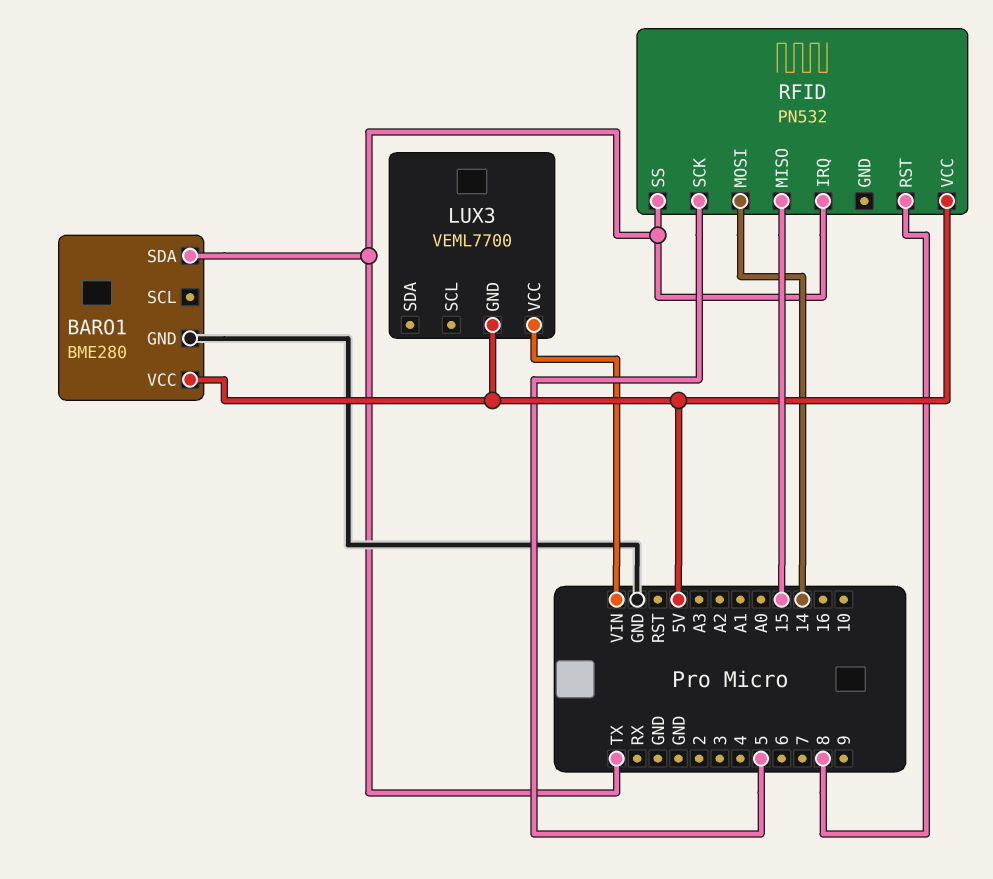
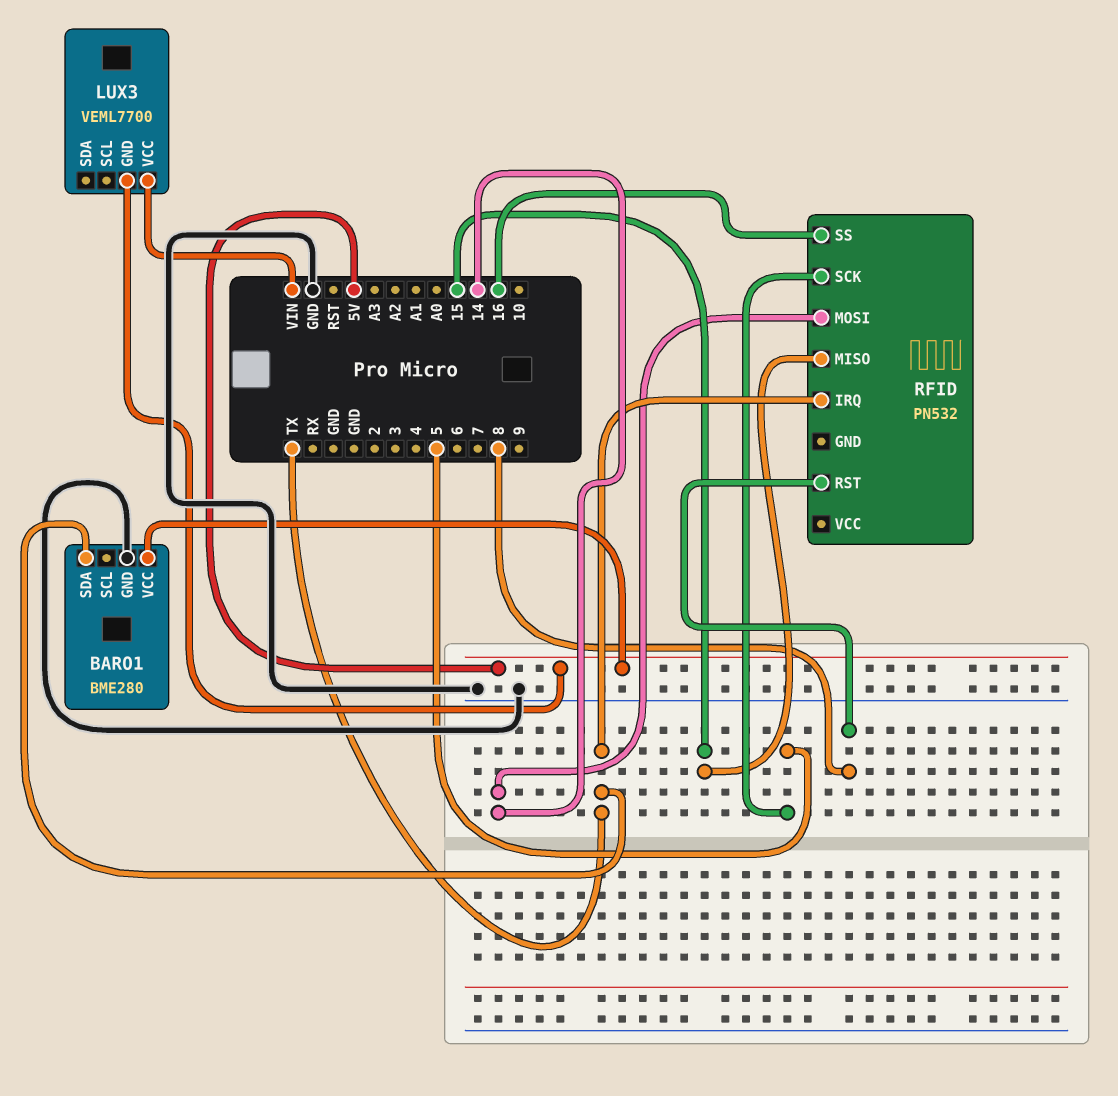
RFID pin SS: TX -> 16
RFID pin VCC: 5V -> none

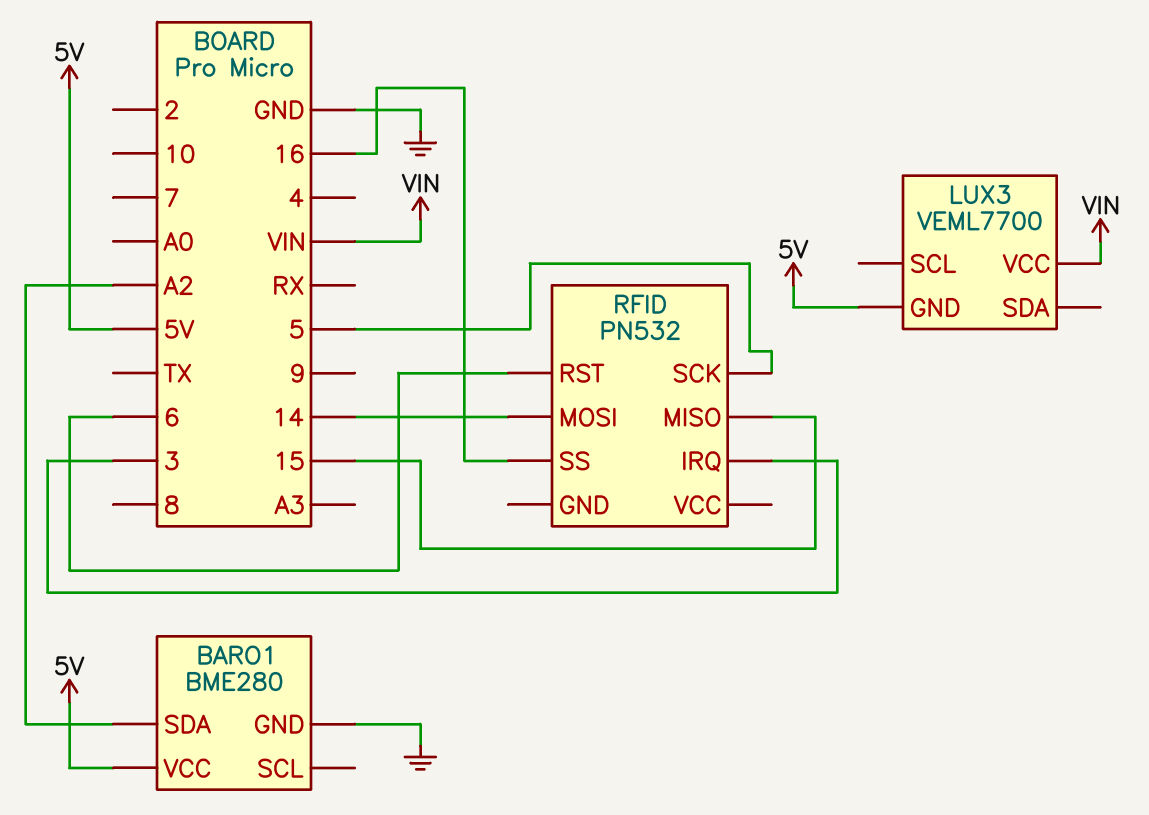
BARO1 pin SDA: TX -> A2
RFID pin IRQ: TX -> 3
RFID pin RST: 8 -> 6

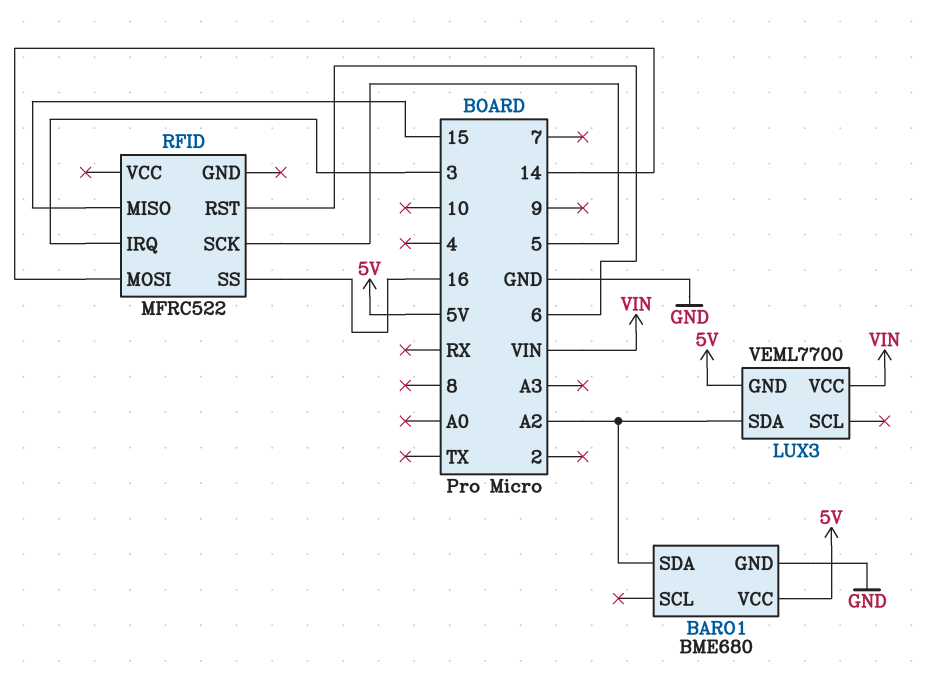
BARO1: BME280 -> BME680
LUX3 pin SDA: none -> A2
RFID: PN532 -> MFRC522

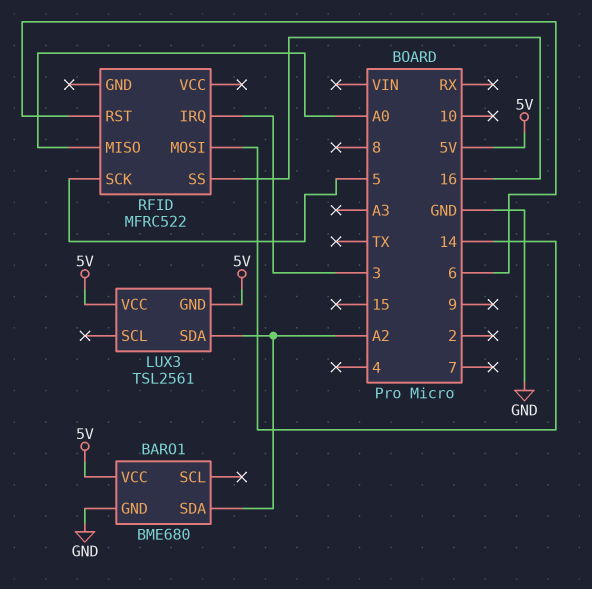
LUX3: VEML7700 -> TSL2561
LUX3 pin VCC: VIN -> 5V
RFID pin MISO: 15 -> A0

